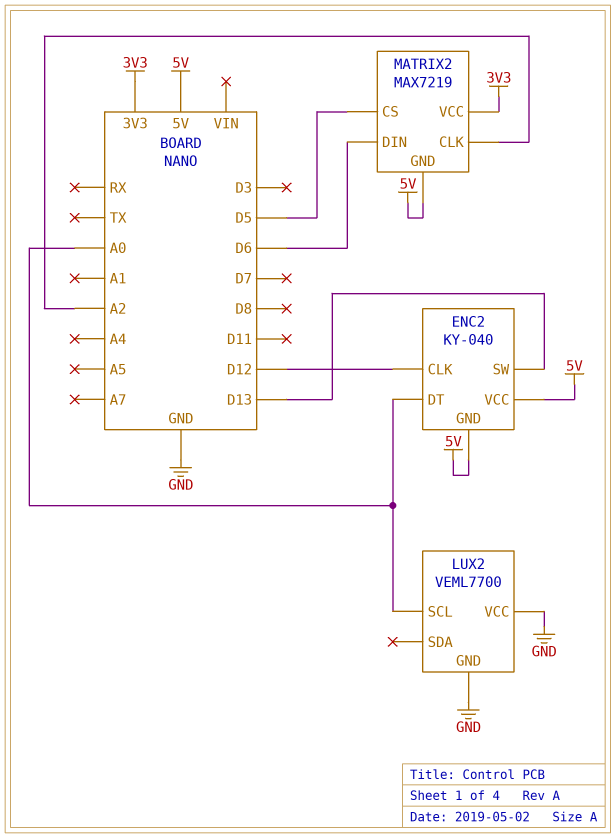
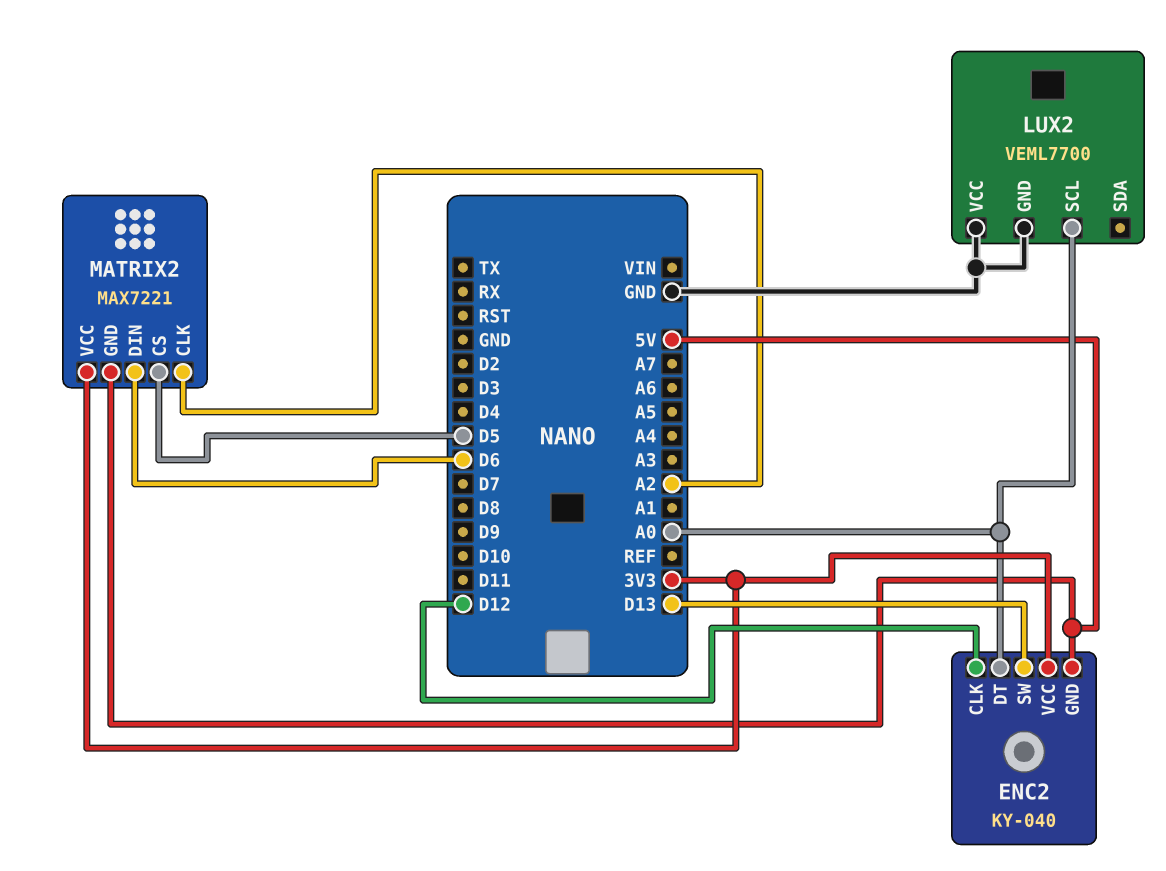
ENC2 pin VCC: 5V -> 3V3
MATRIX2: MAX7219 -> MAX7221

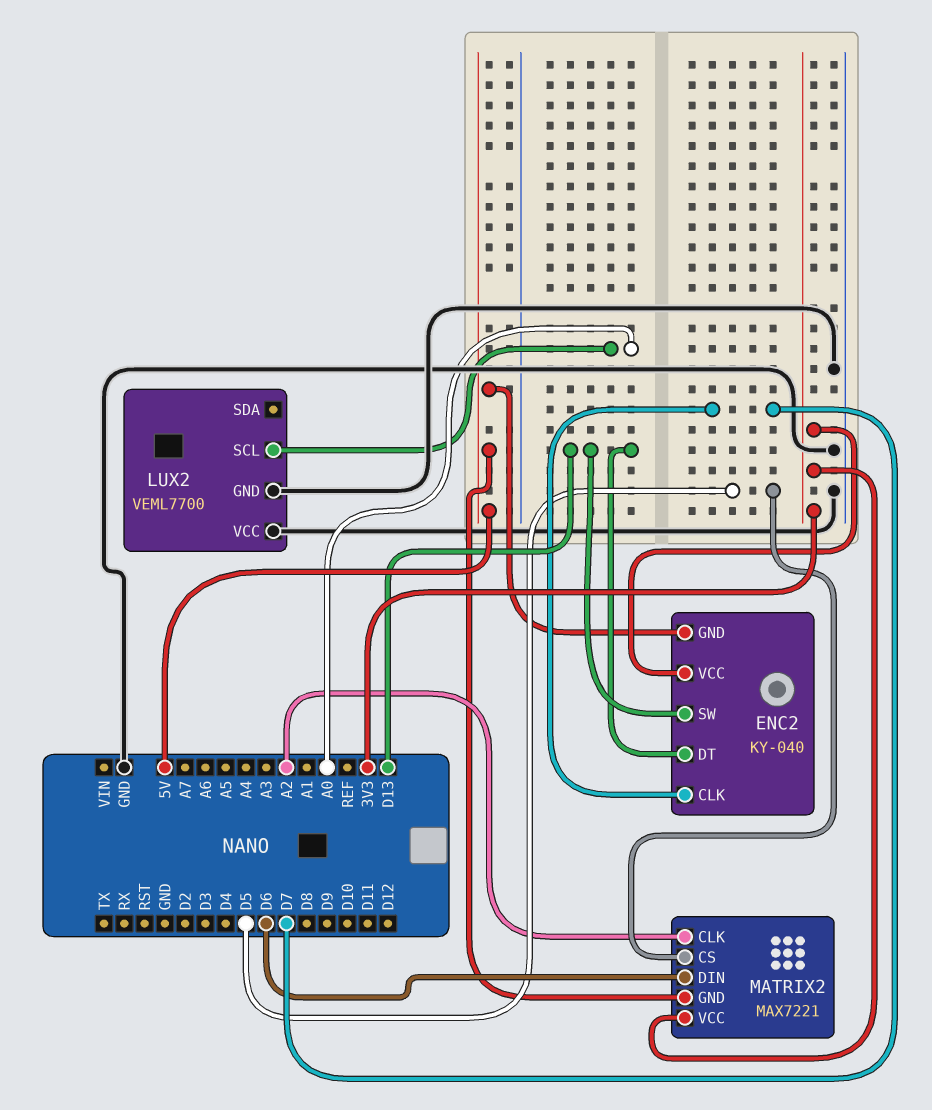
ENC2 pin CLK: D12 -> D7
ENC2 pin DT: A0 -> D13

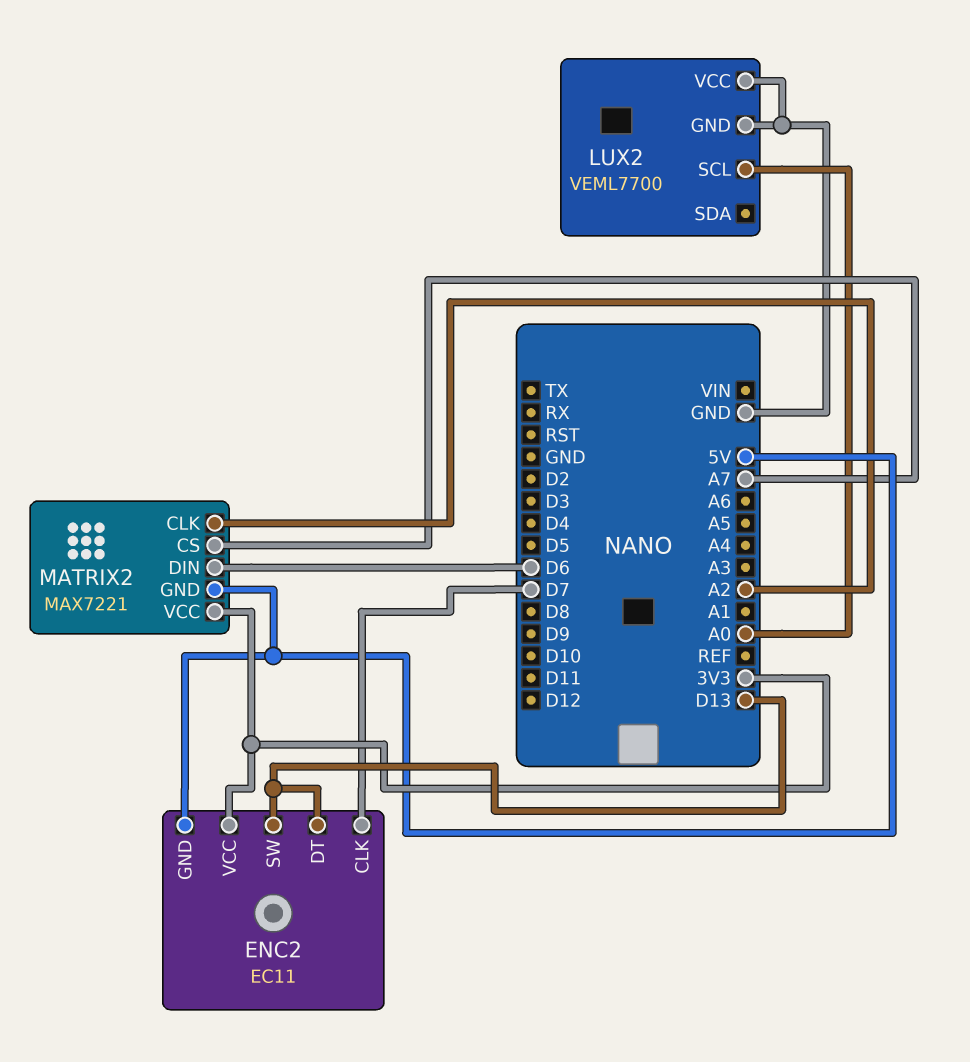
ENC2: KY-040 -> EC11
MATRIX2 pin CS: D5 -> A7

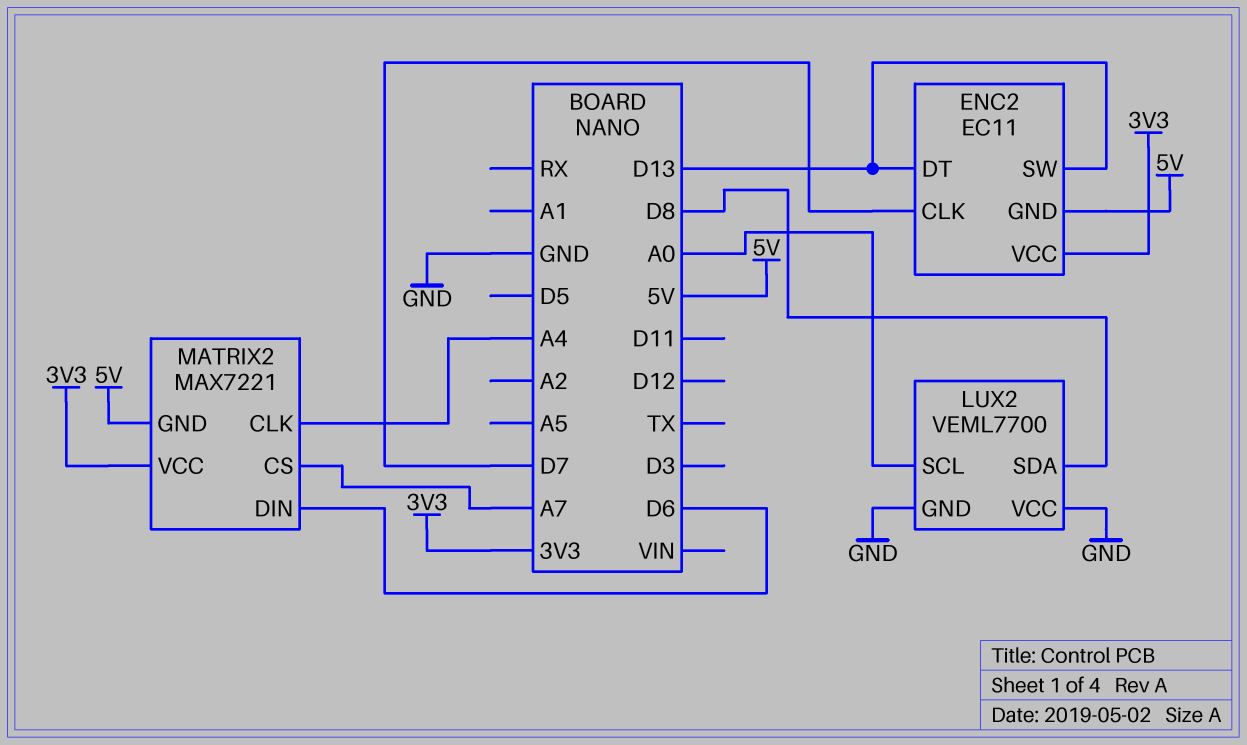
LUX2 pin SDA: none -> D8
MATRIX2 pin CLK: A2 -> A4

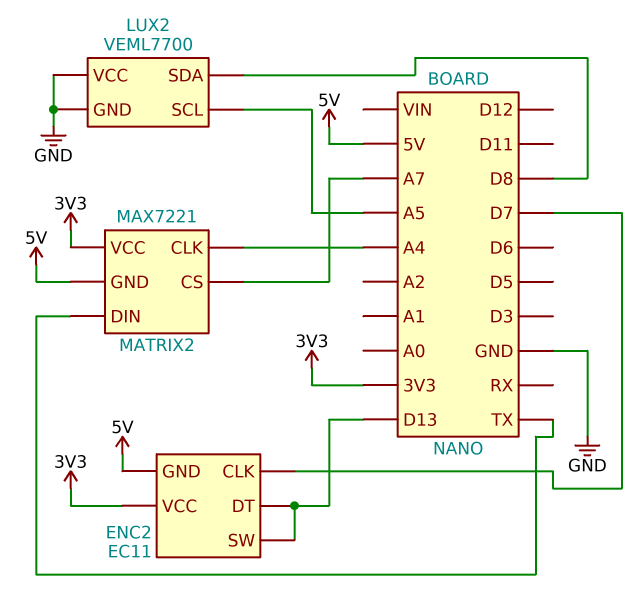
LUX2 pin SCL: A0 -> A5
MATRIX2 pin DIN: D6 -> TX

